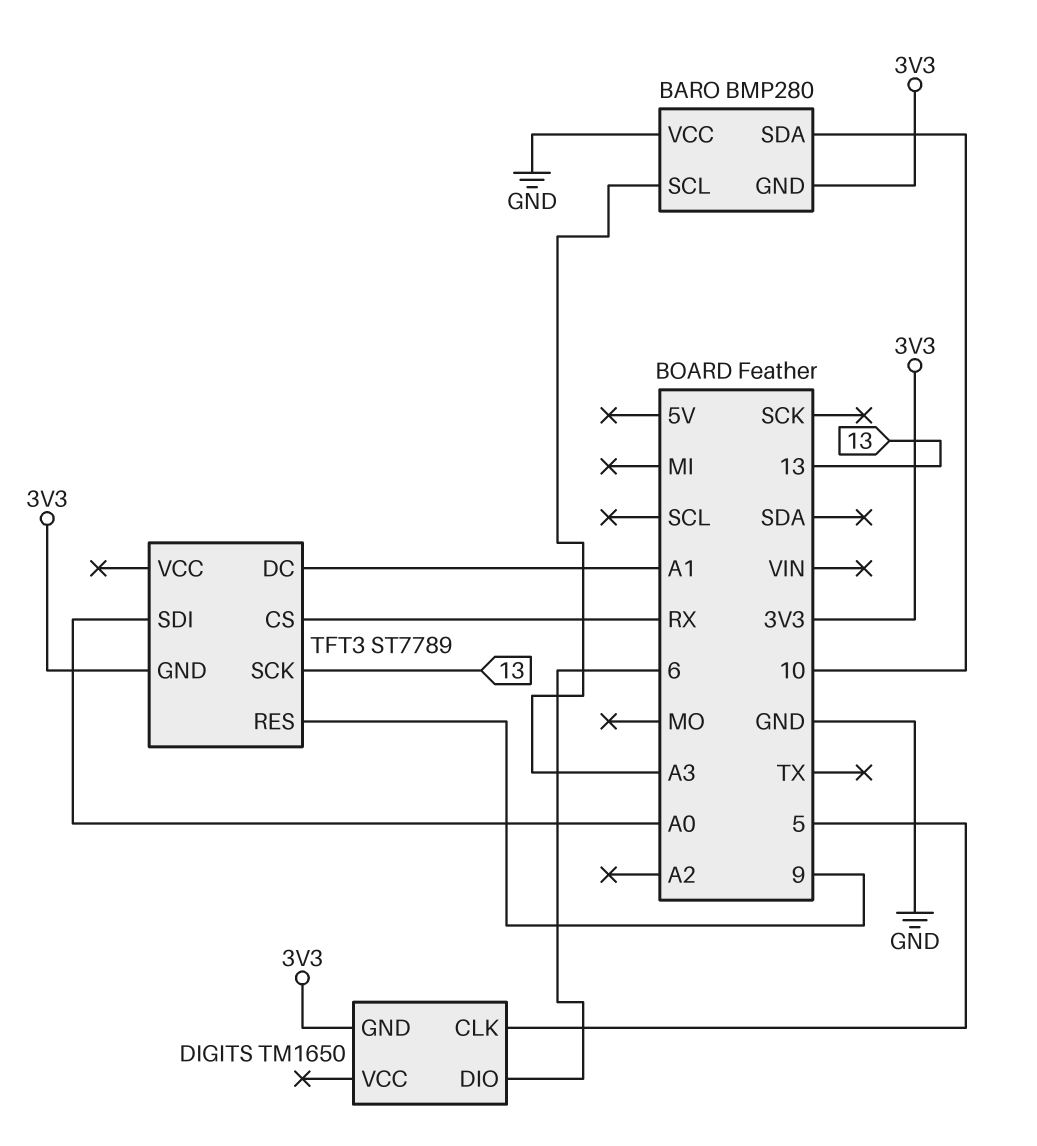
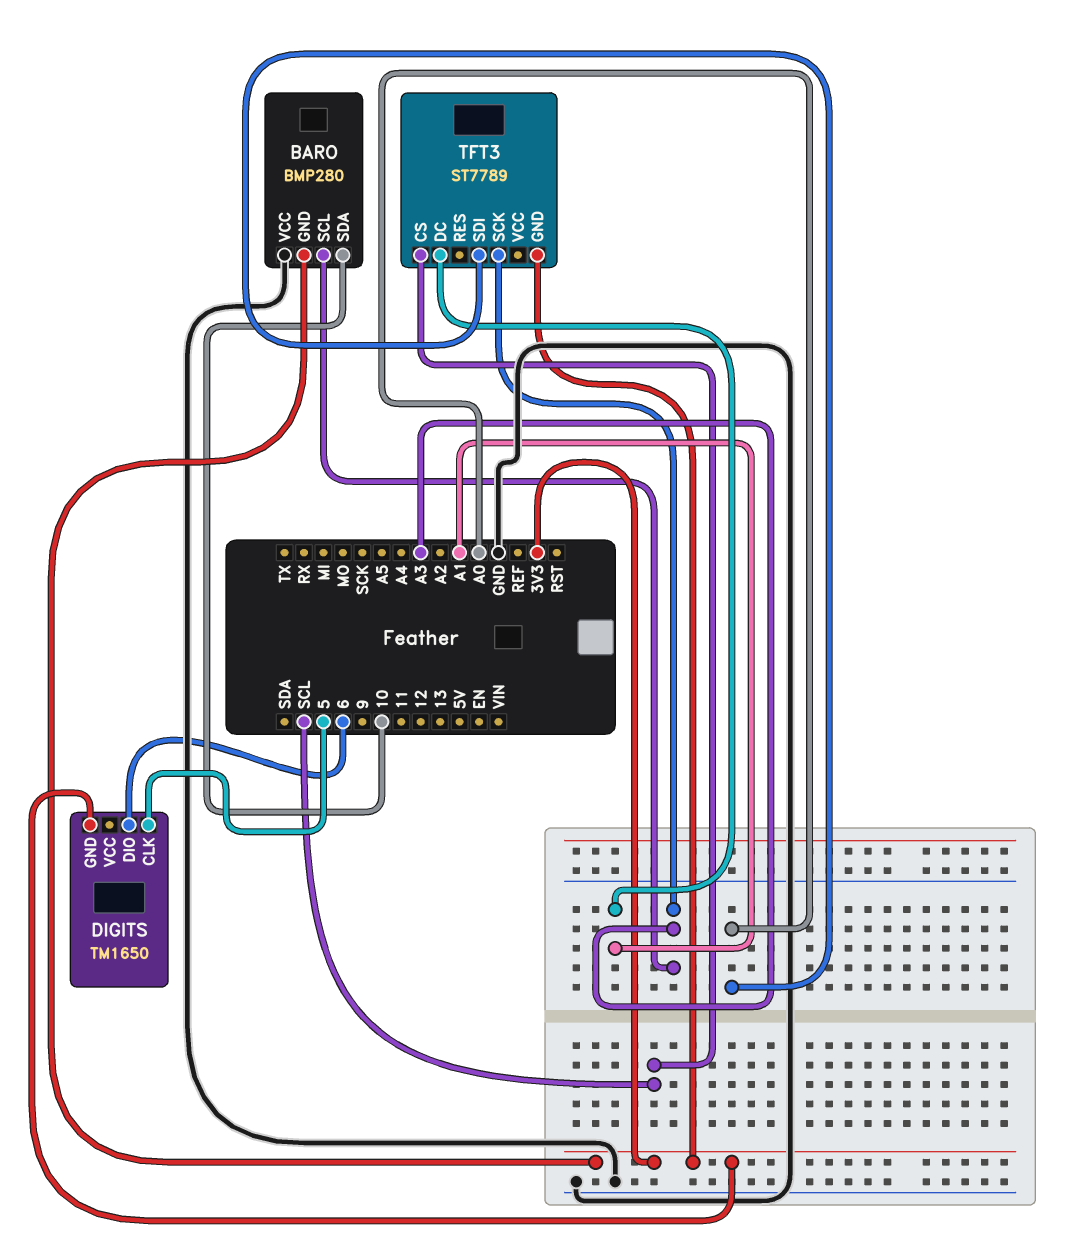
TFT3 pin CS: RX -> SCL
TFT3 pin RES: 9 -> none
TFT3 pin SCK: 13 -> A3

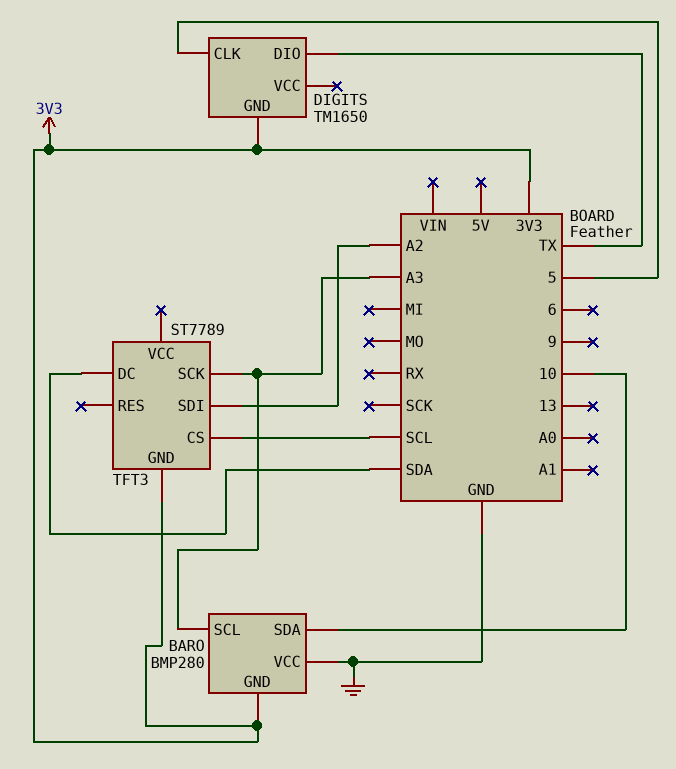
DIGITS pin DIO: 6 -> TX
TFT3 pin DC: A1 -> SDA
TFT3 pin SDI: A0 -> A2

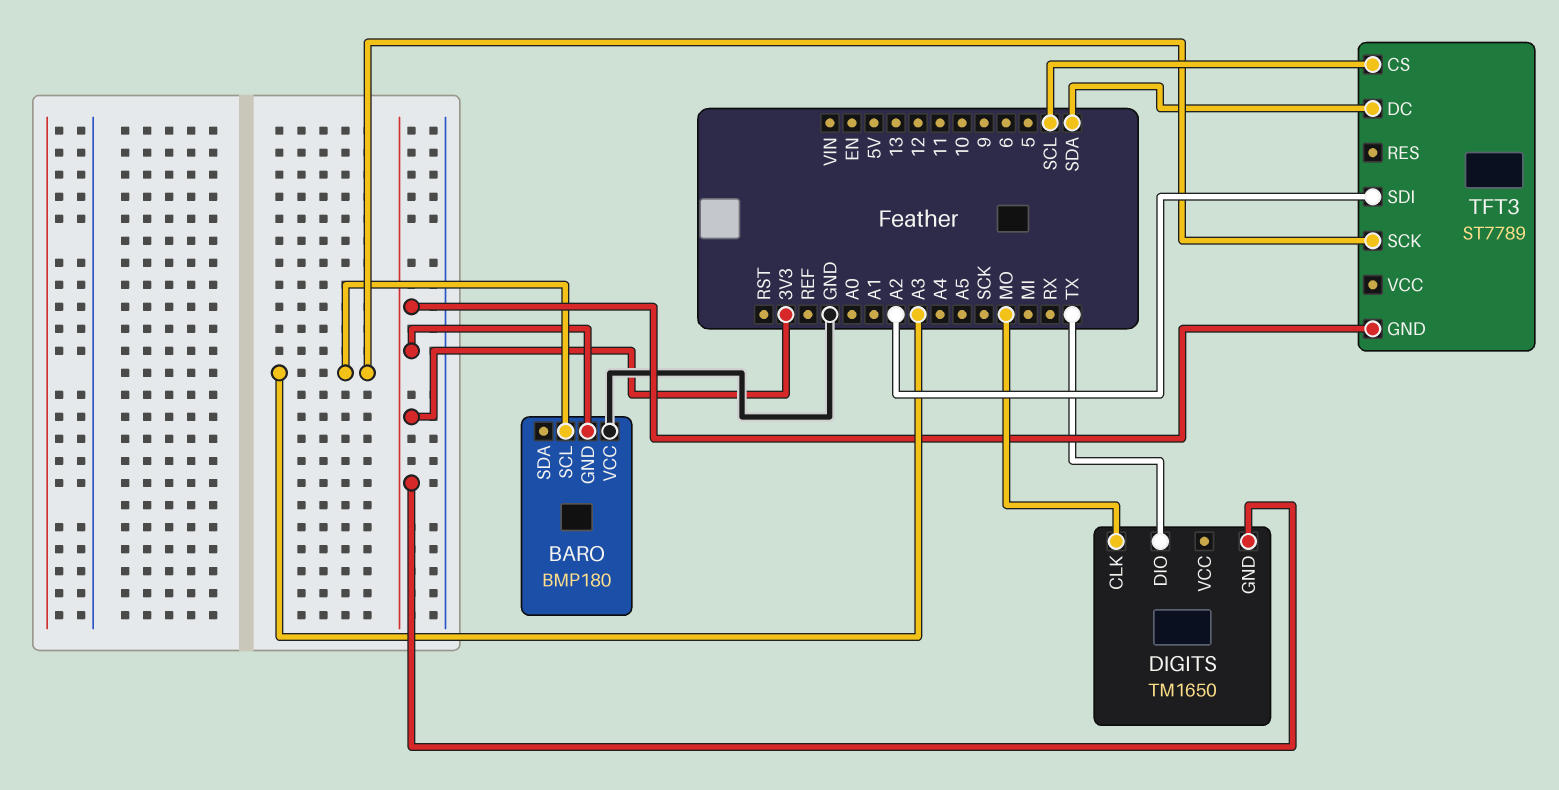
BARO: BMP280 -> BMP180
BARO pin SDA: 10 -> none
DIGITS pin CLK: 5 -> MO

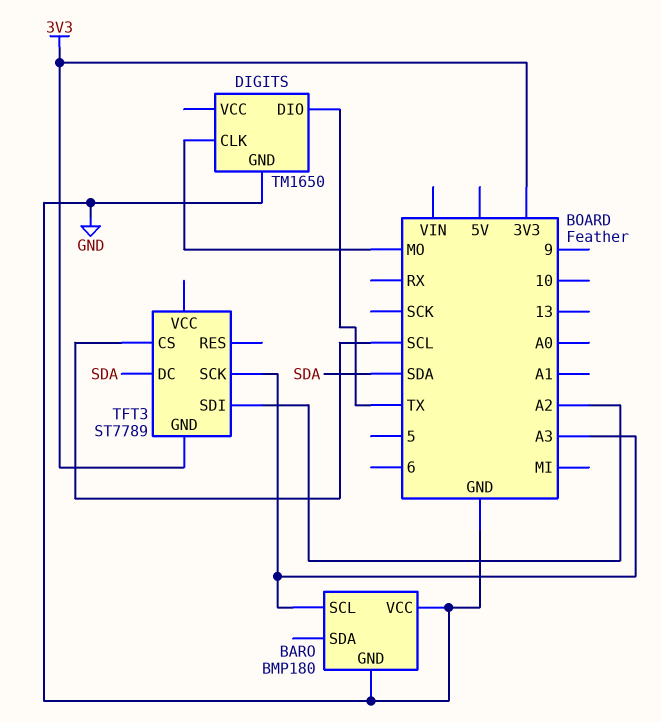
BARO pin GND: 3V3 -> GND
DIGITS pin GND: 3V3 -> GND

